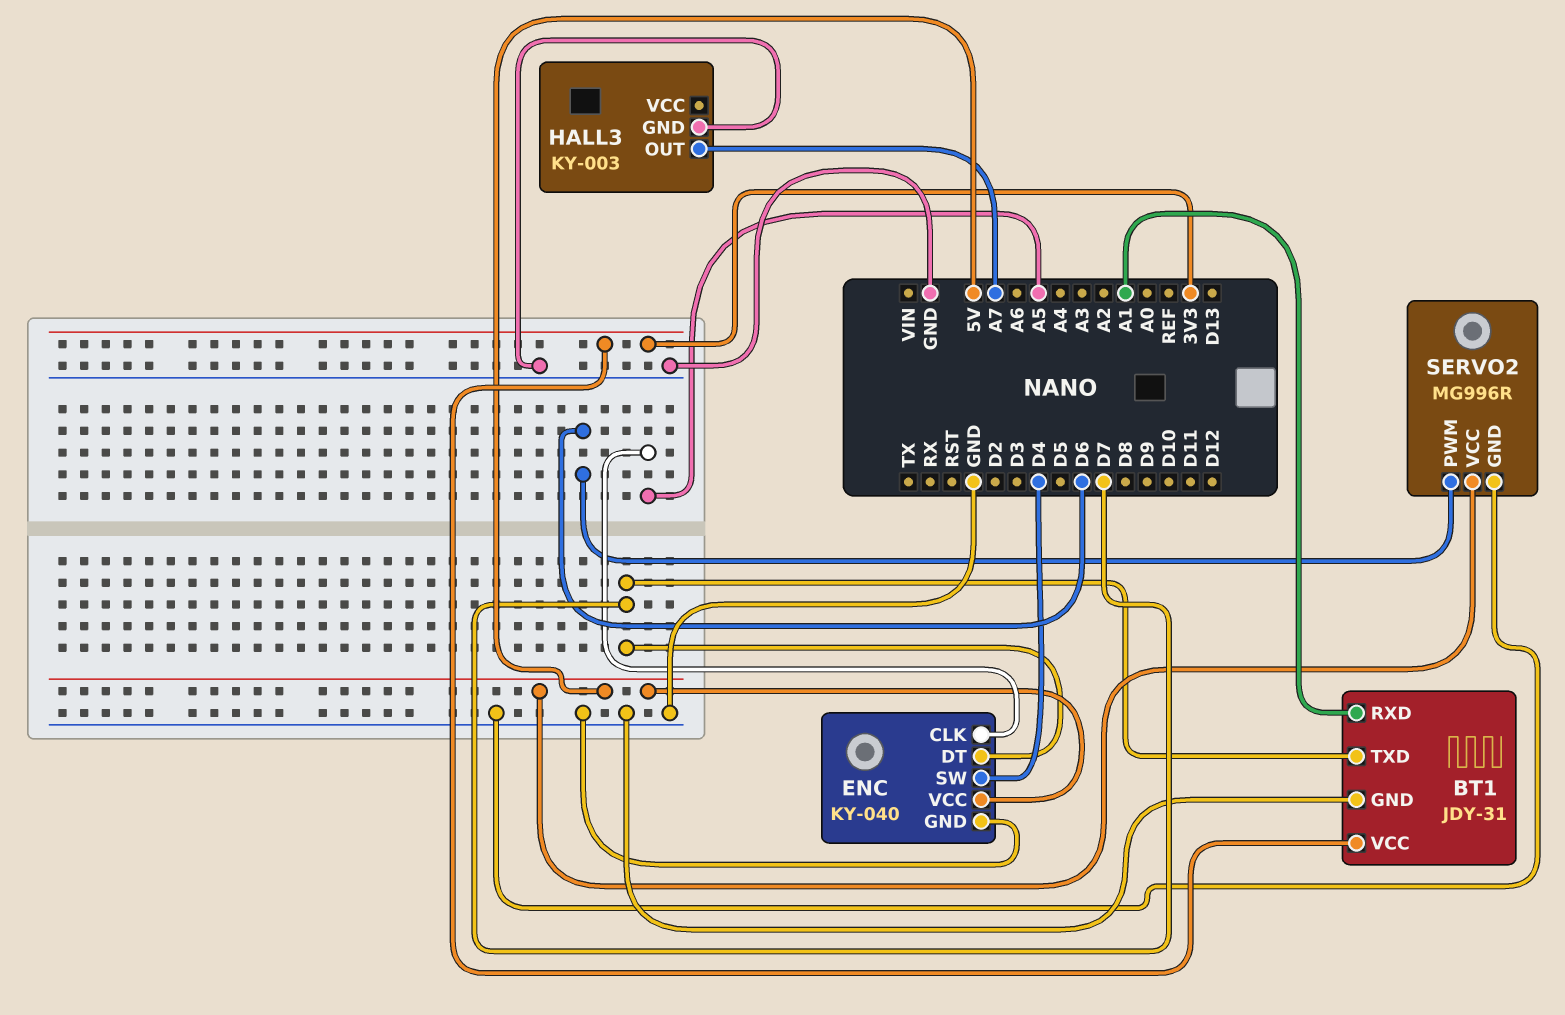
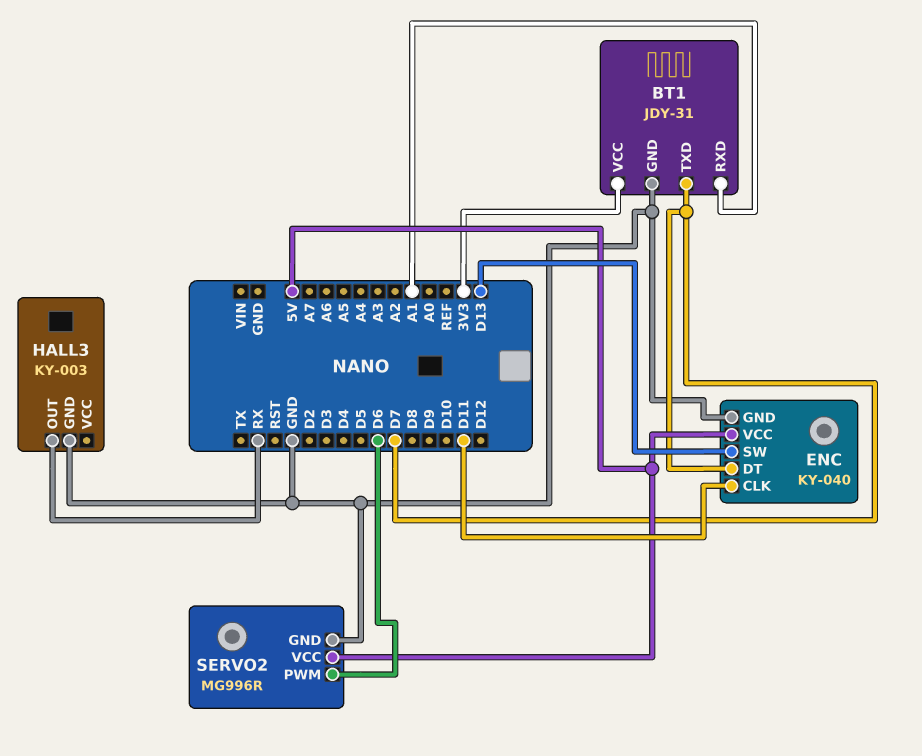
ENC pin CLK: A5 -> D11
ENC pin SW: D4 -> D13
HALL3 pin OUT: A7 -> RX

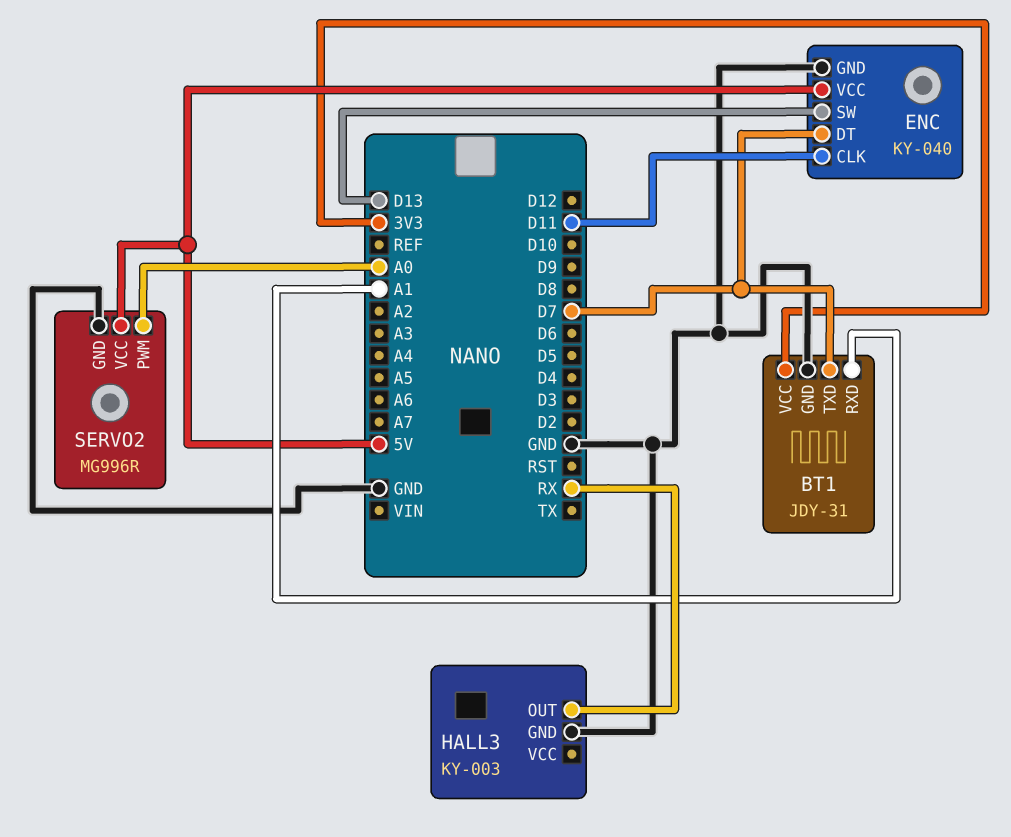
SERVO2 pin PWM: D6 -> A0

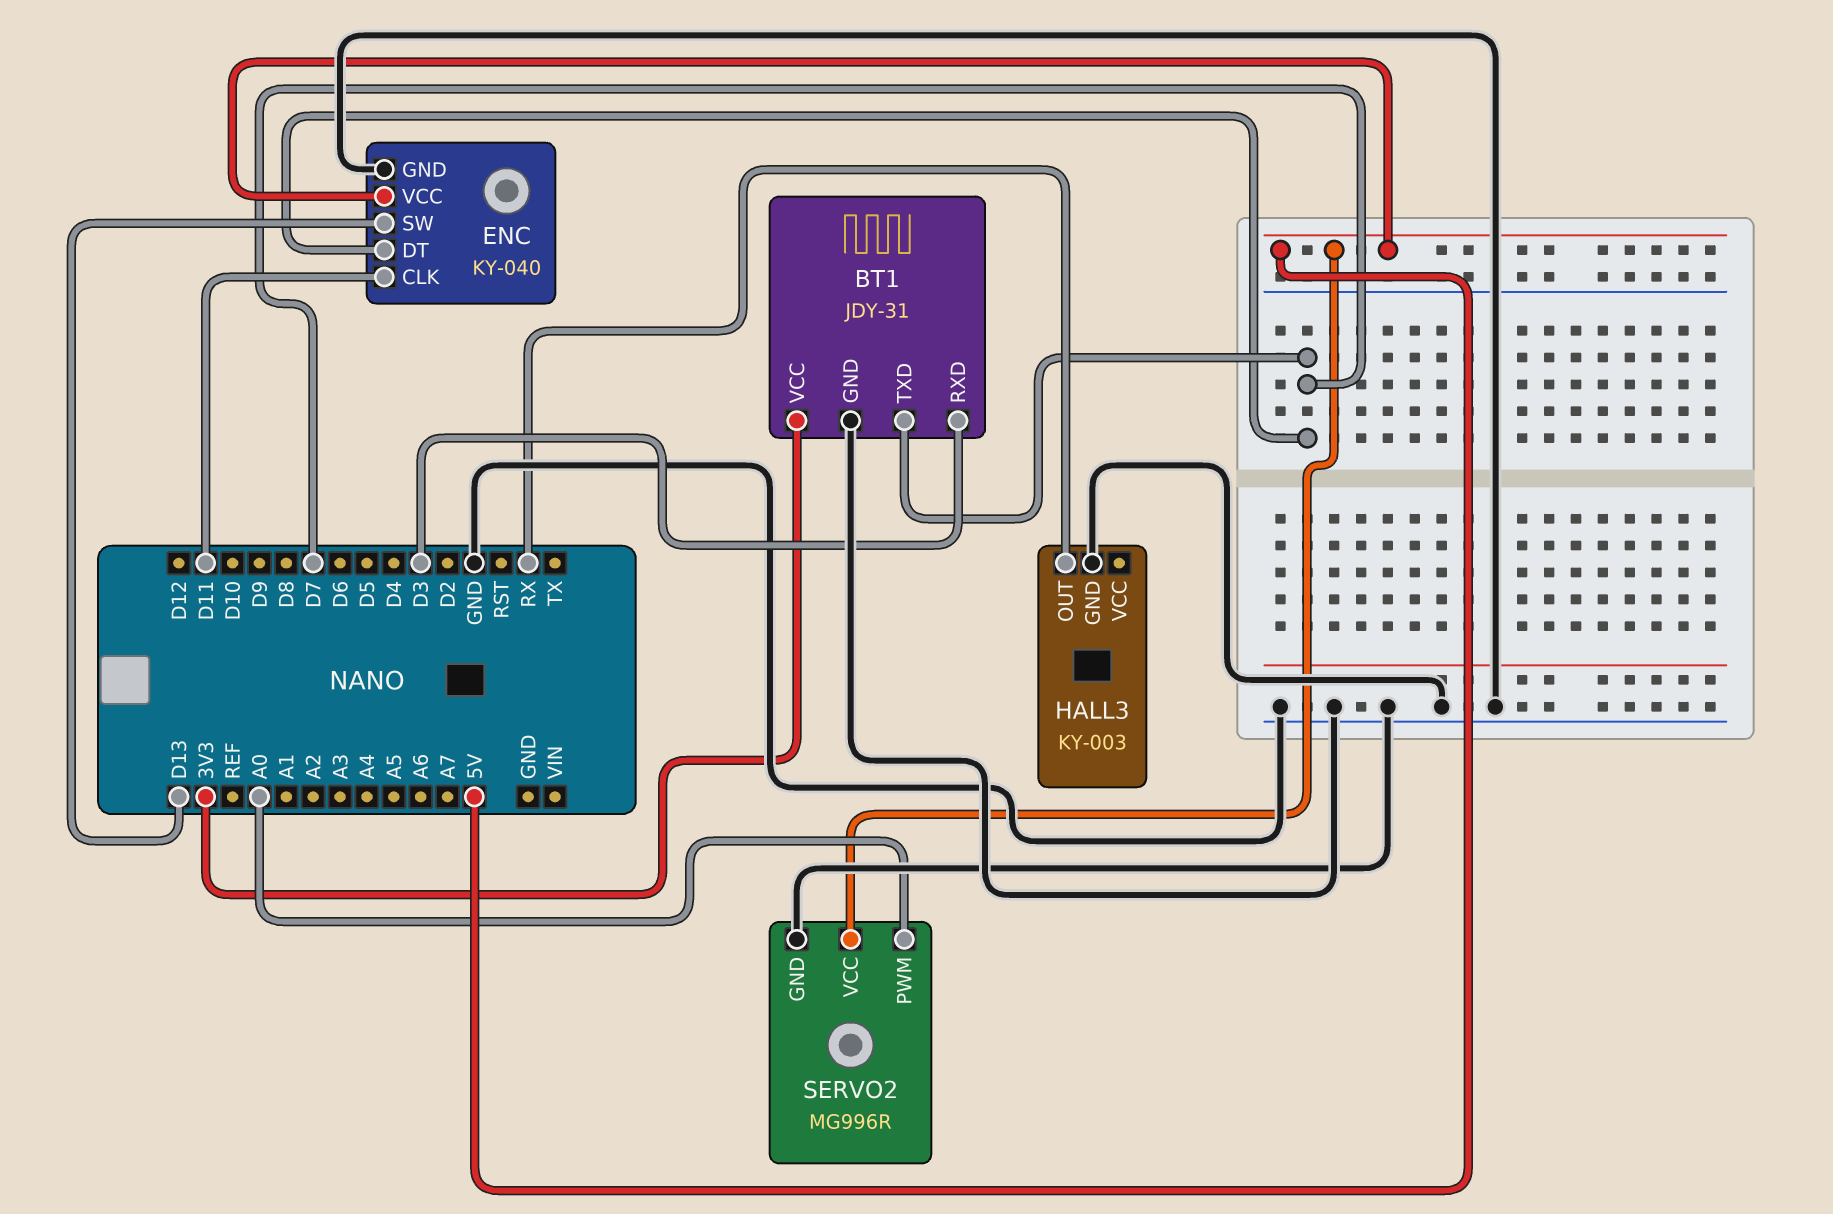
BT1 pin RXD: A1 -> D3

